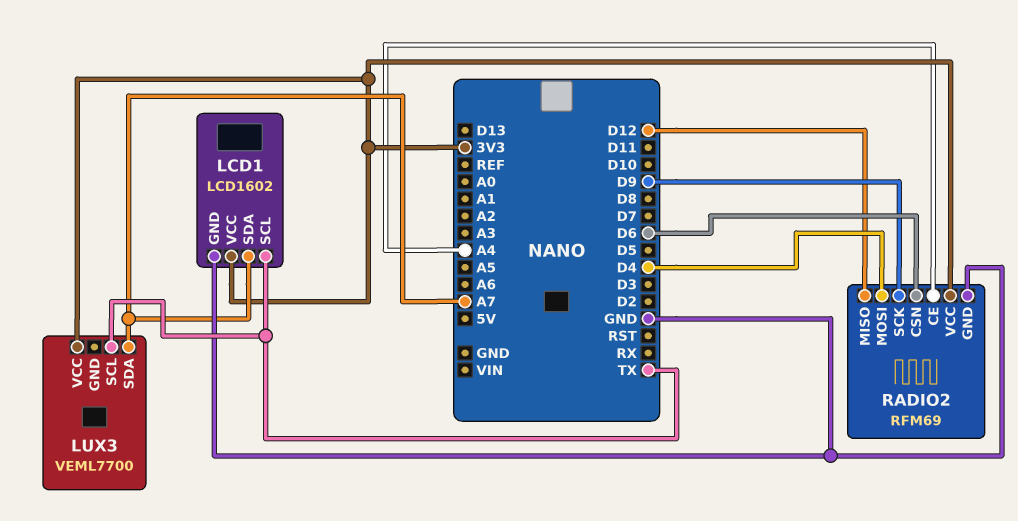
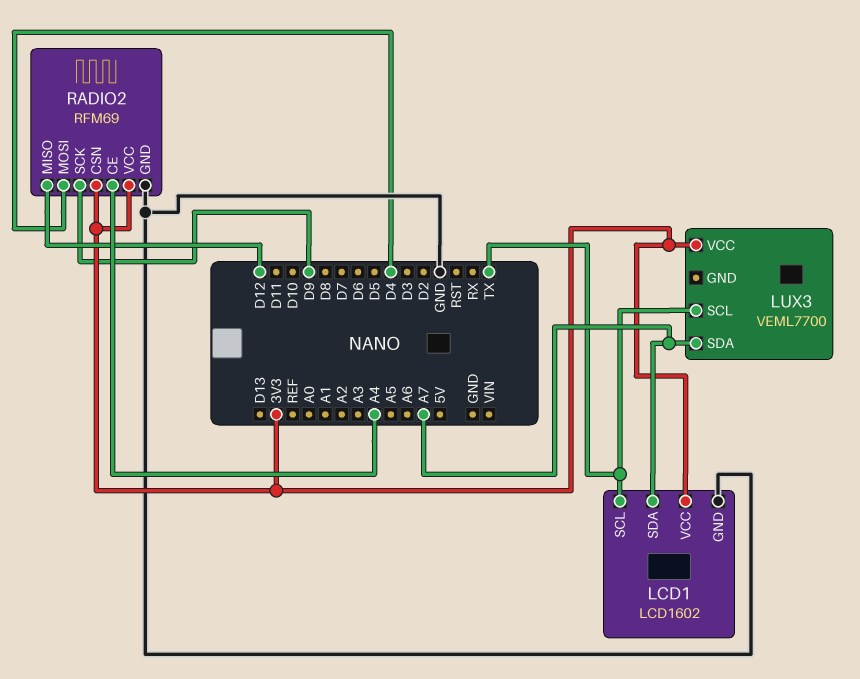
RADIO2 pin CSN: D6 -> 3V3

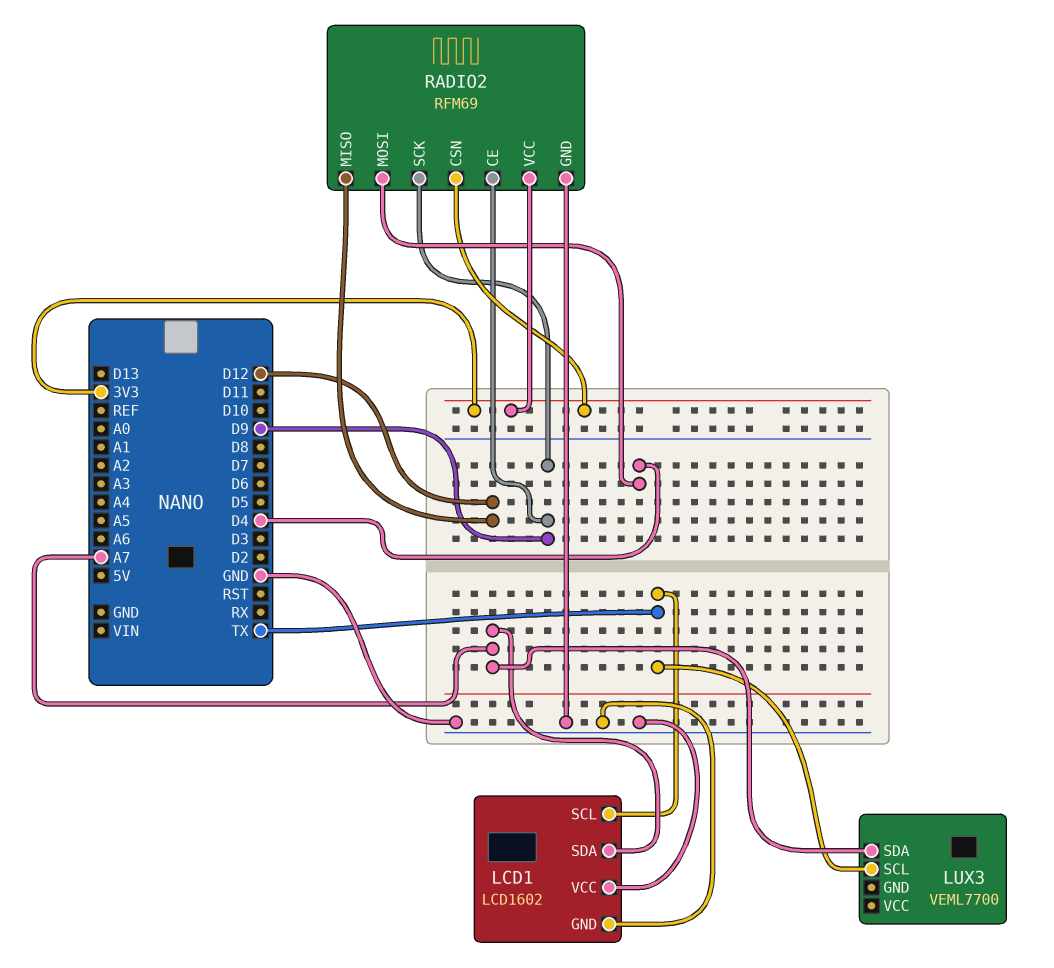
LCD1 pin VCC: 3V3 -> GND
LUX3 pin VCC: 3V3 -> none
RADIO2 pin CE: A4 -> D9

